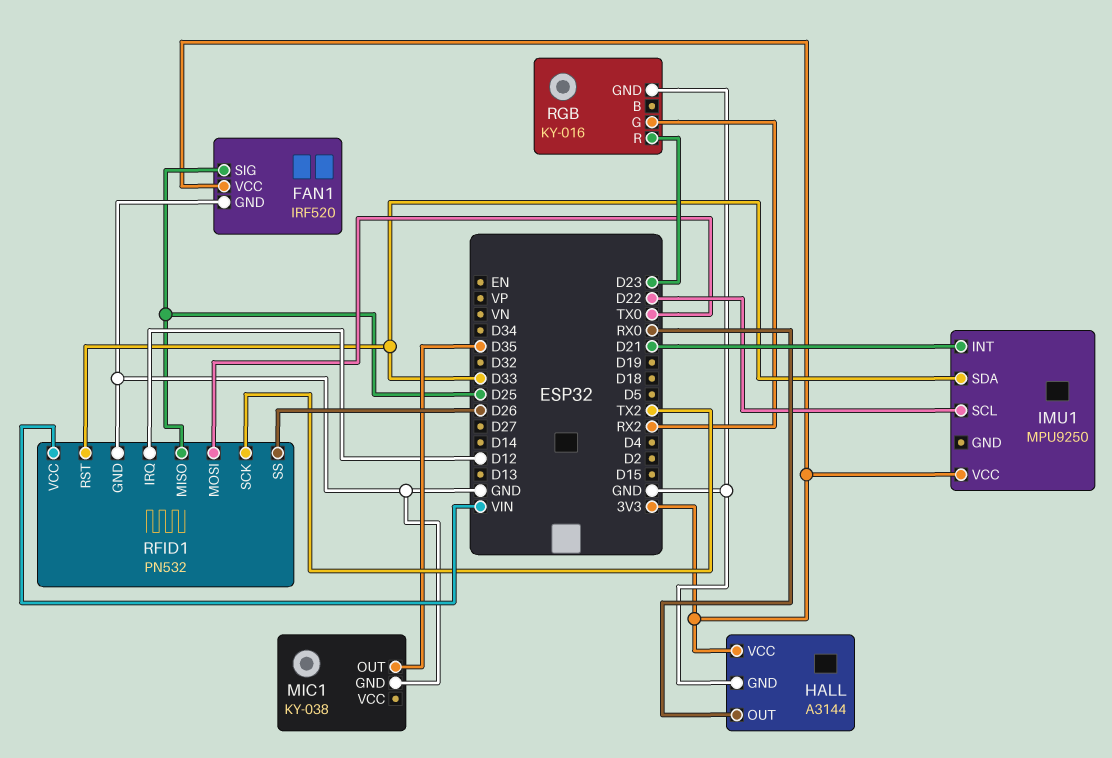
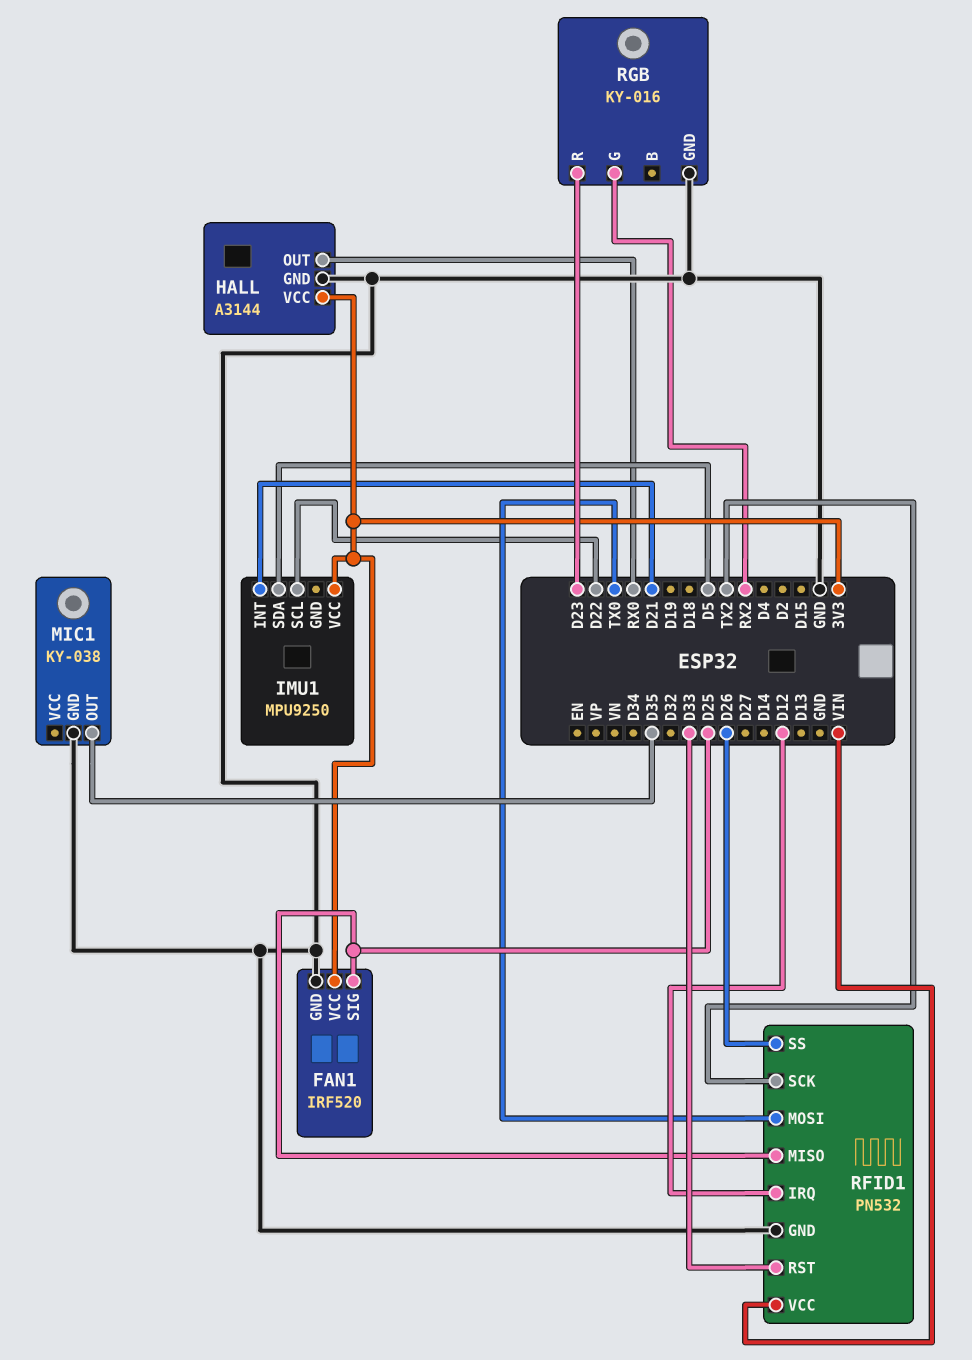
IMU1 pin SDA: D33 -> D5

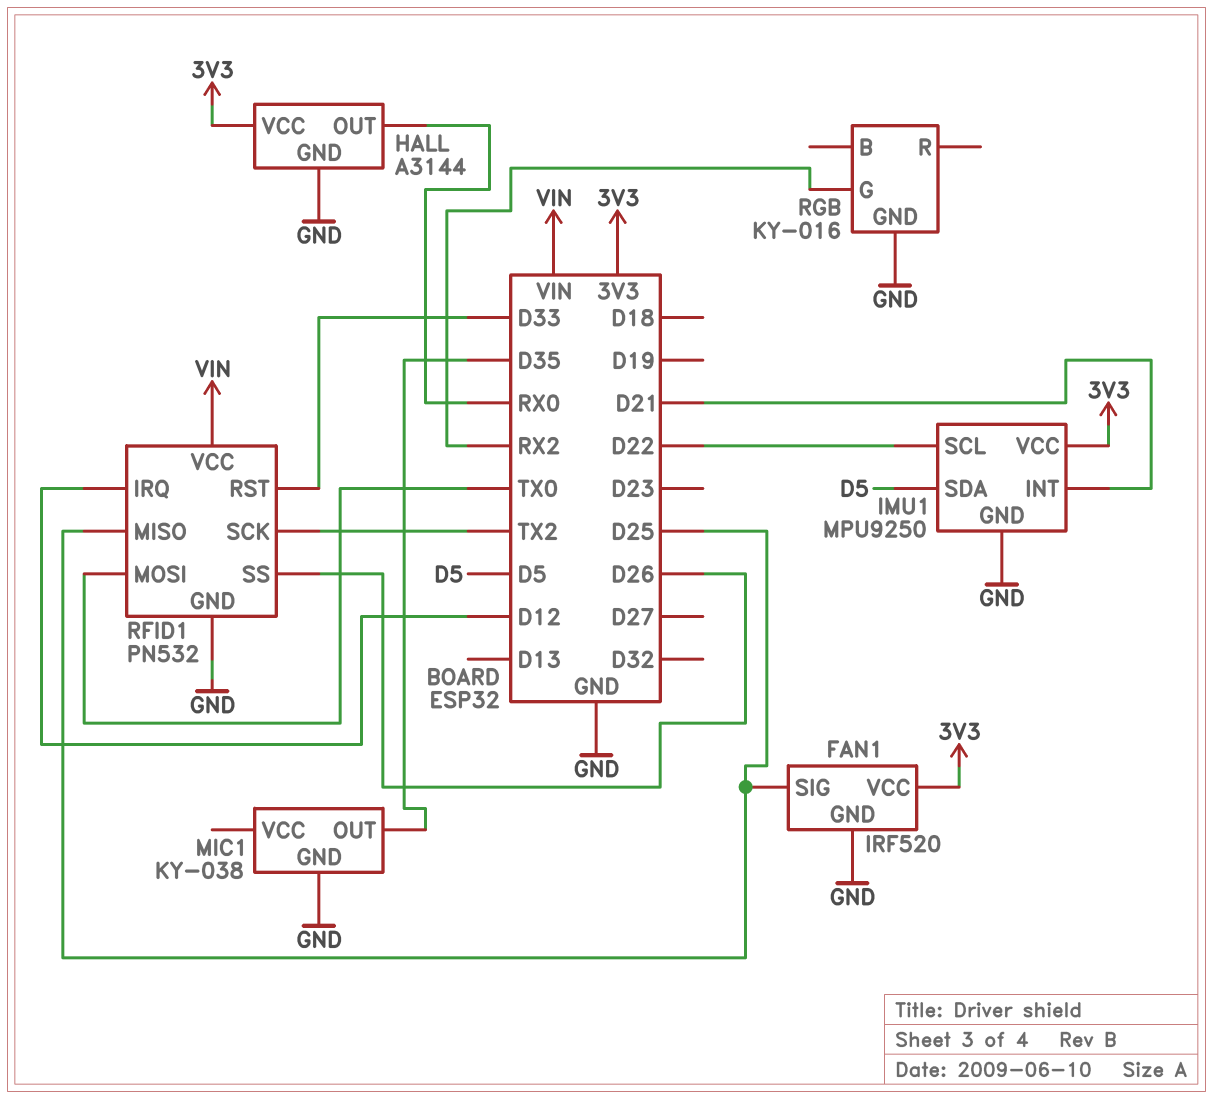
IMU1 pin GND: none -> GND
RGB pin R: D23 -> none

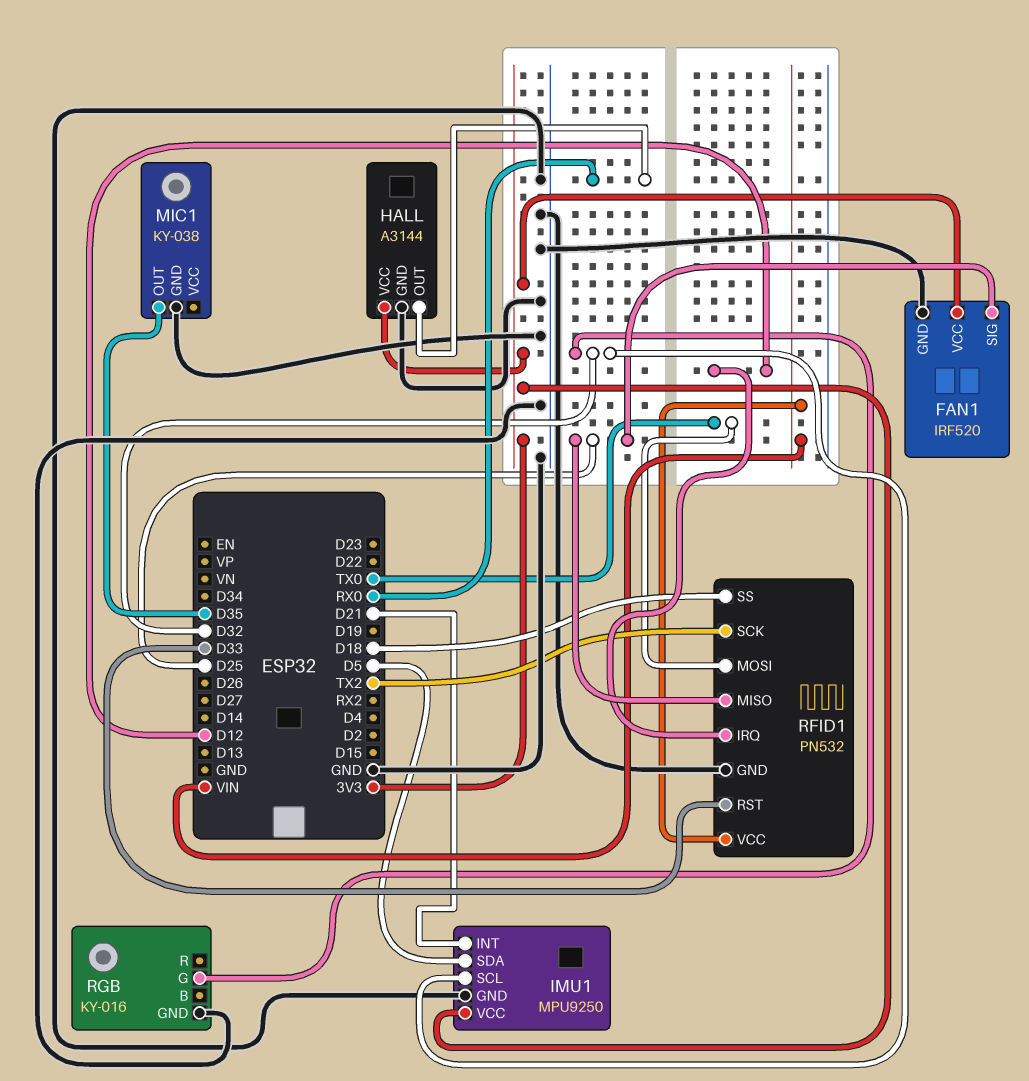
IMU1 pin SCL: D22 -> D32
RFID1 pin SS: D26 -> D18
RGB pin G: RX2 -> D32

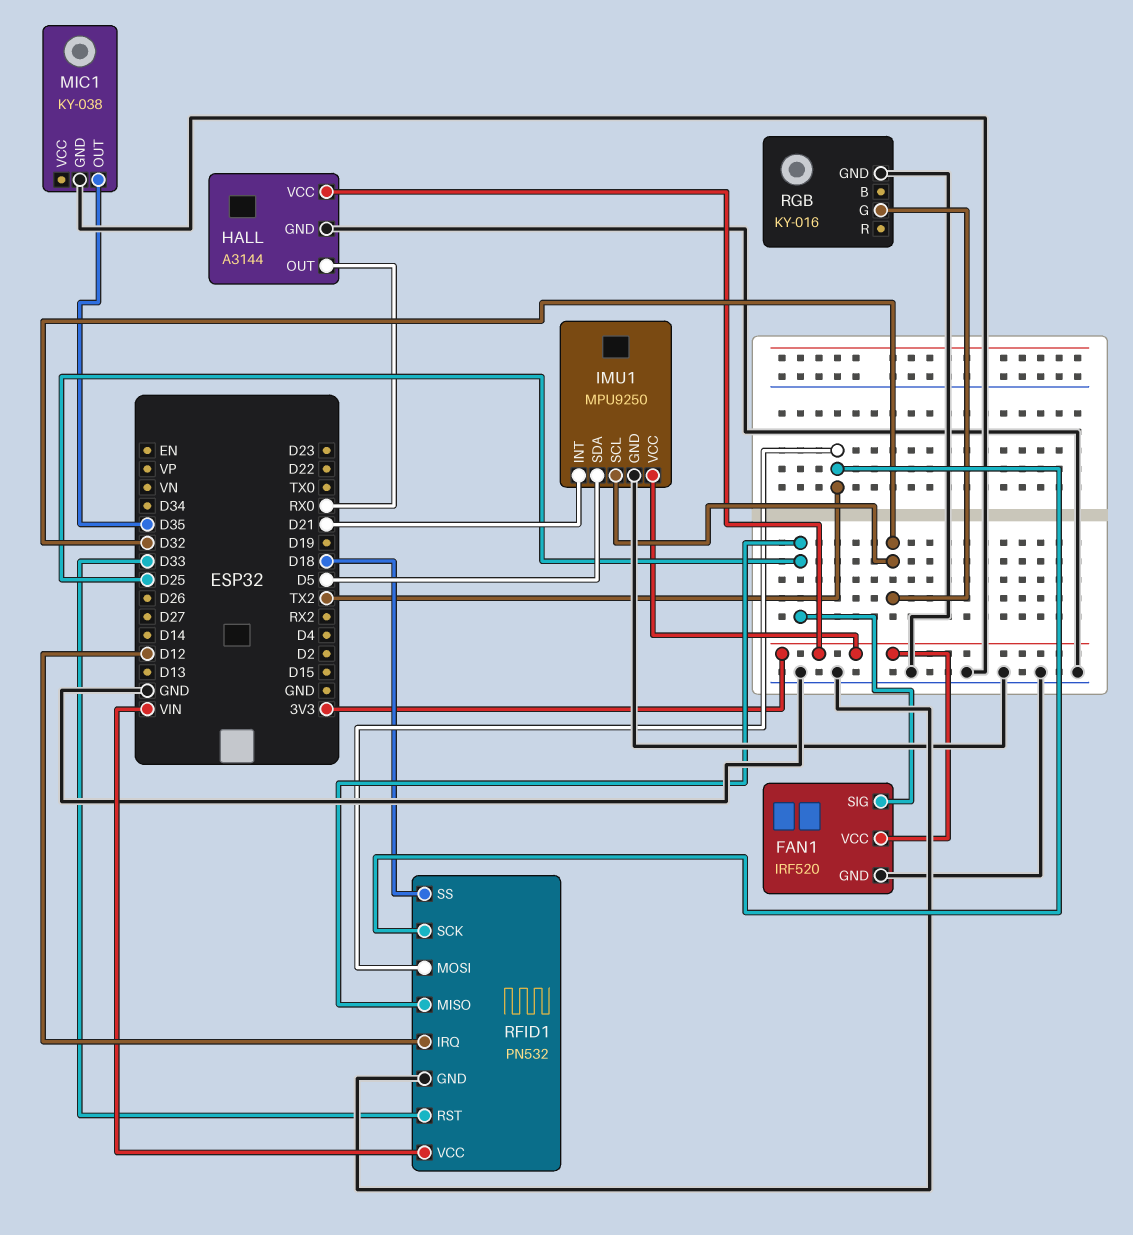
RFID1 pin MOSI: TX0 -> TX2

